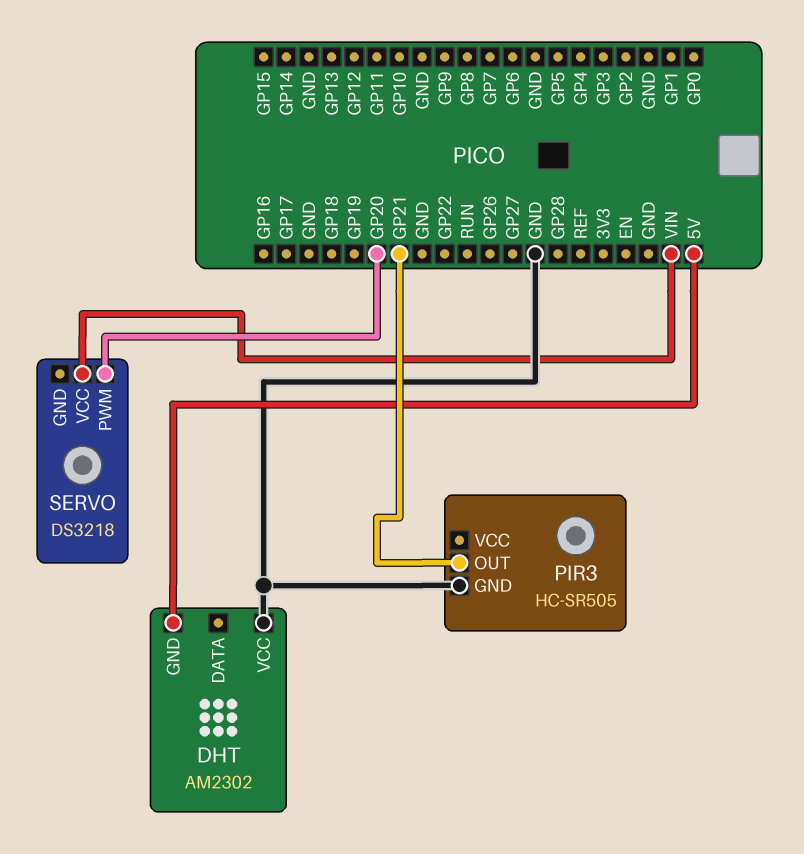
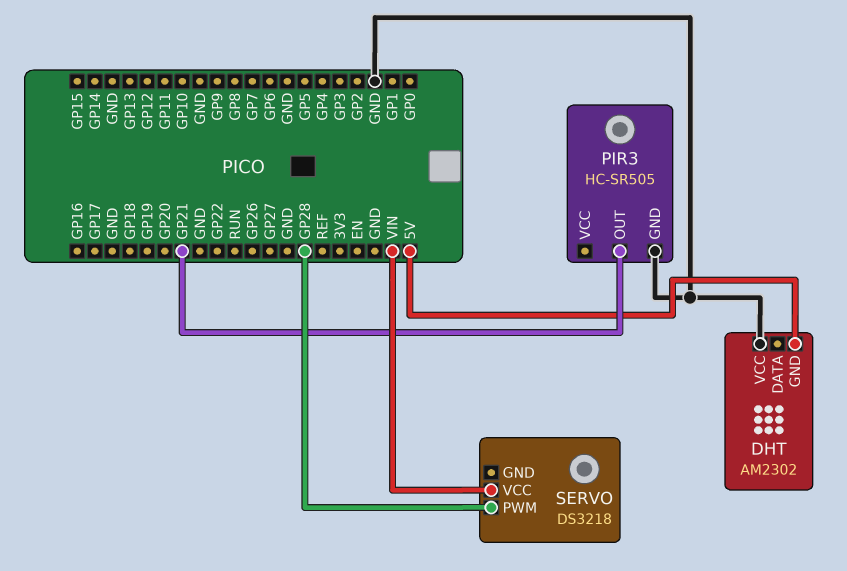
SERVO pin PWM: GP20 -> GP28

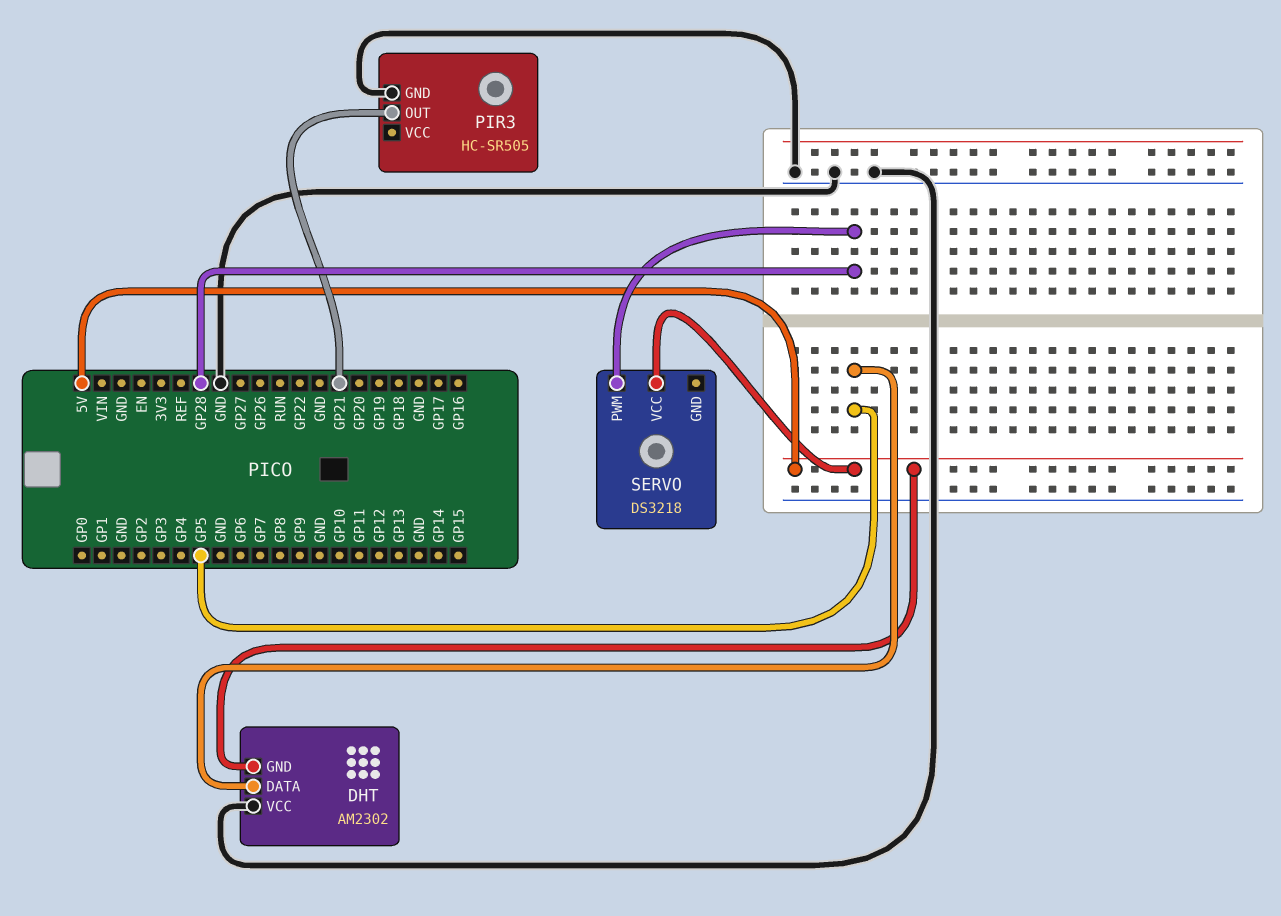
DHT pin DATA: none -> GP5
SERVO pin VCC: VIN -> 5V

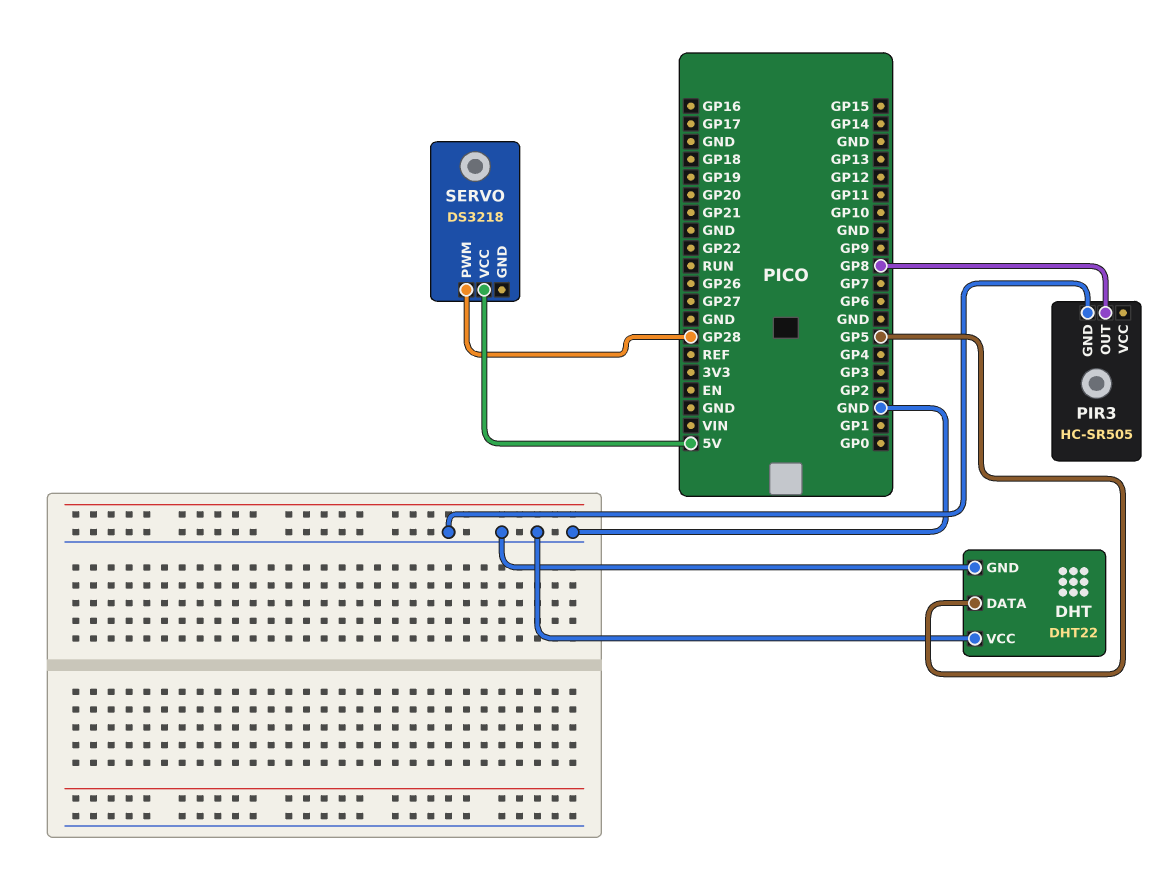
DHT: AM2302 -> DHT22
DHT pin GND: 5V -> GND
PIR3 pin OUT: GP21 -> GP8

